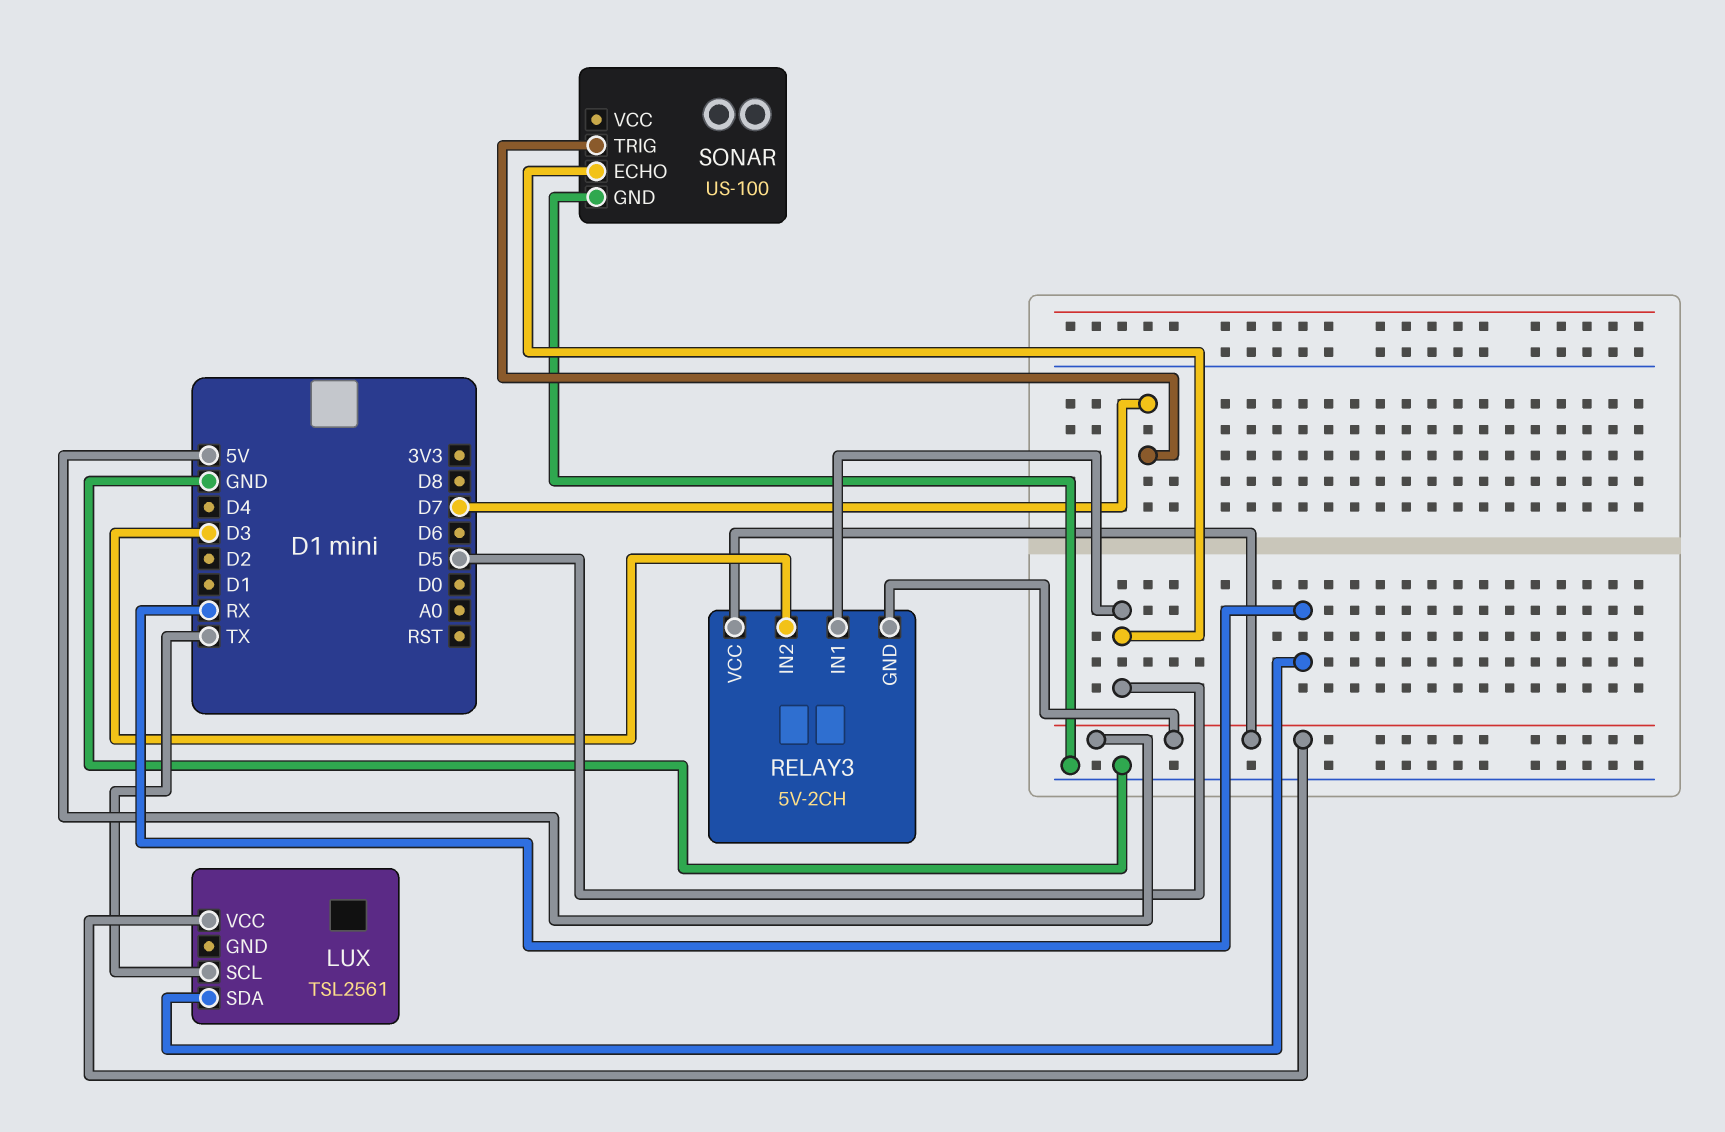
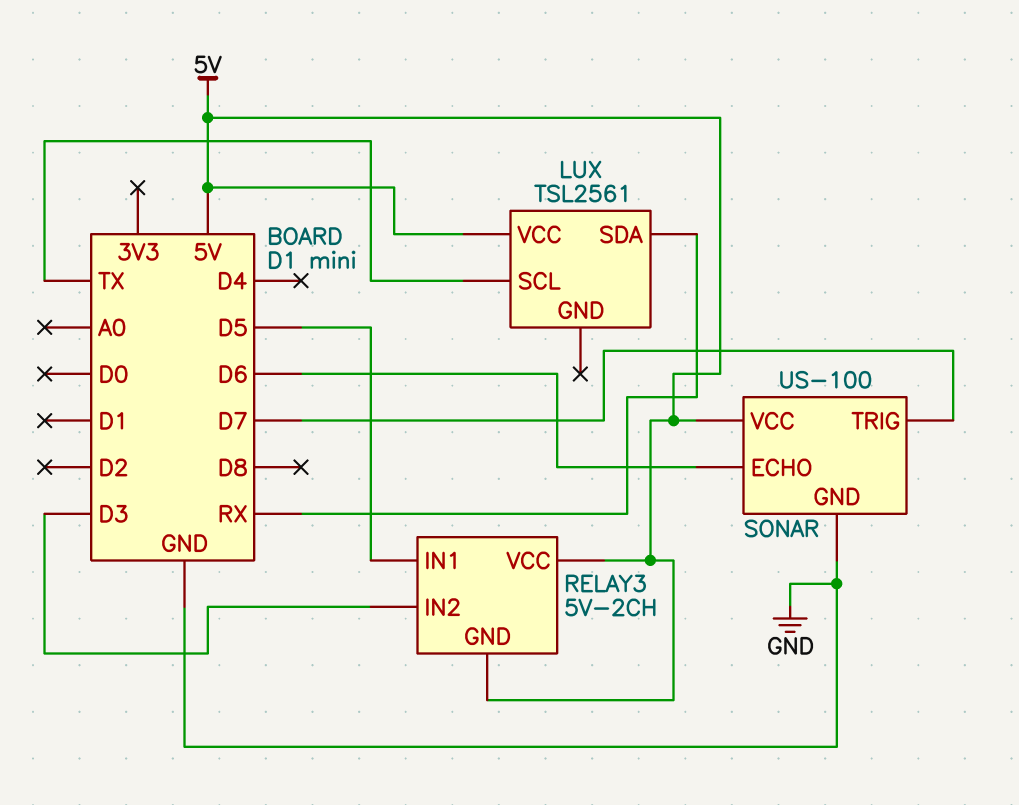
SONAR pin ECHO: D5 -> D6
SONAR pin VCC: none -> 5V

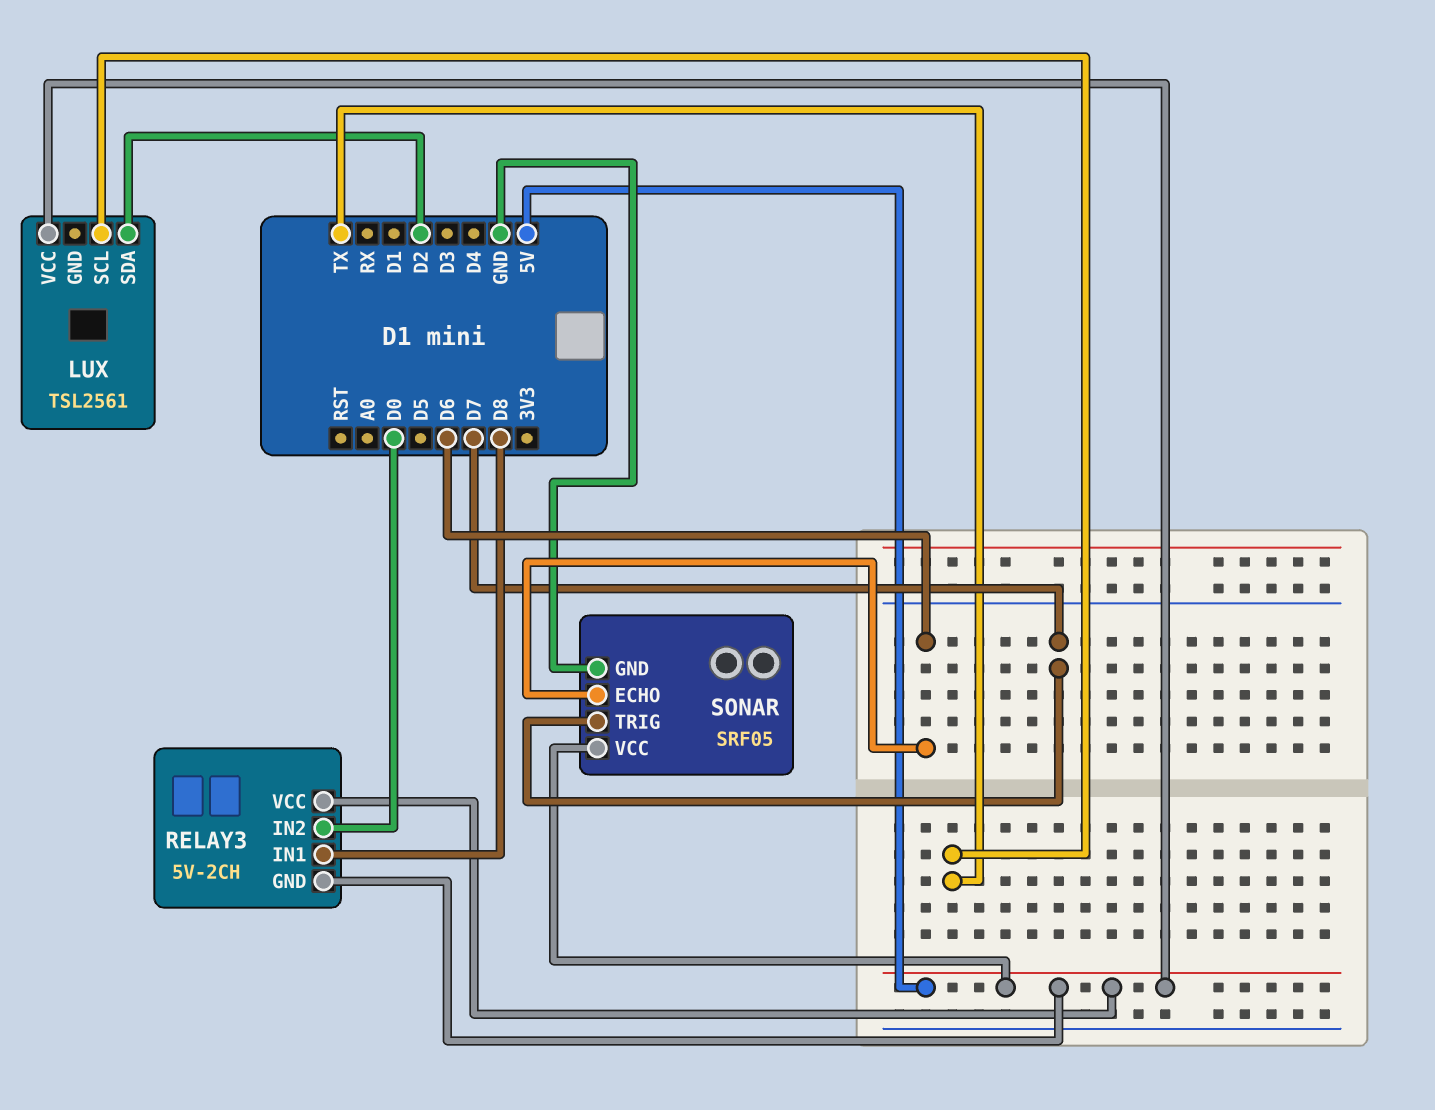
LUX pin SDA: RX -> D2
RELAY3 pin IN1: D5 -> D8
RELAY3 pin IN2: D3 -> D0
SONAR: US-100 -> SRF05

